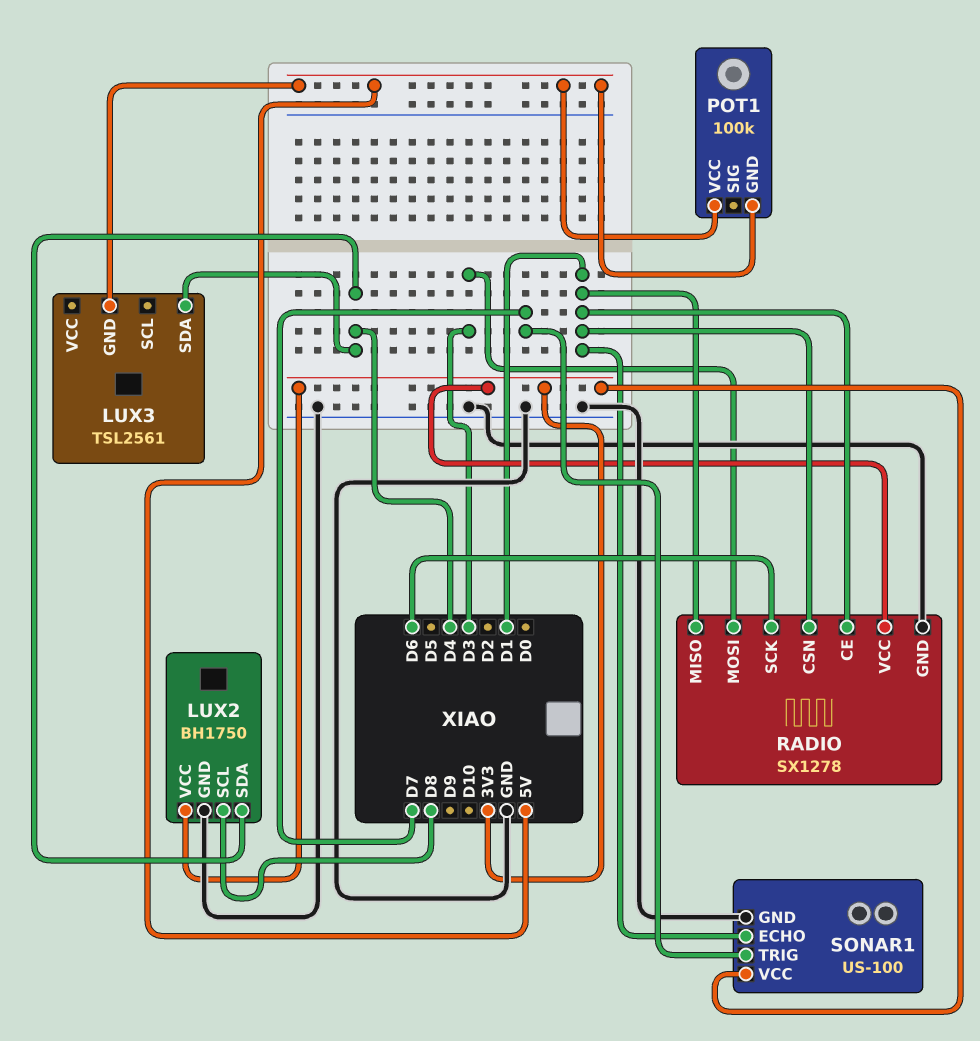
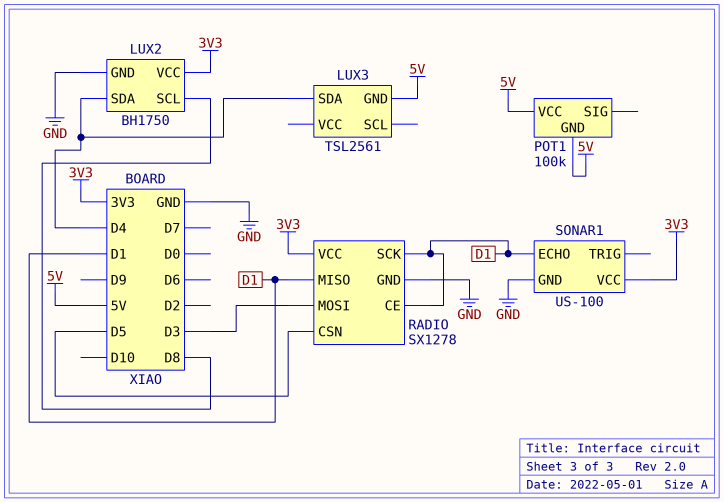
RADIO pin CSN: D1 -> D5
RADIO pin SCK: D6 -> D1
SONAR1 pin TRIG: D7 -> none

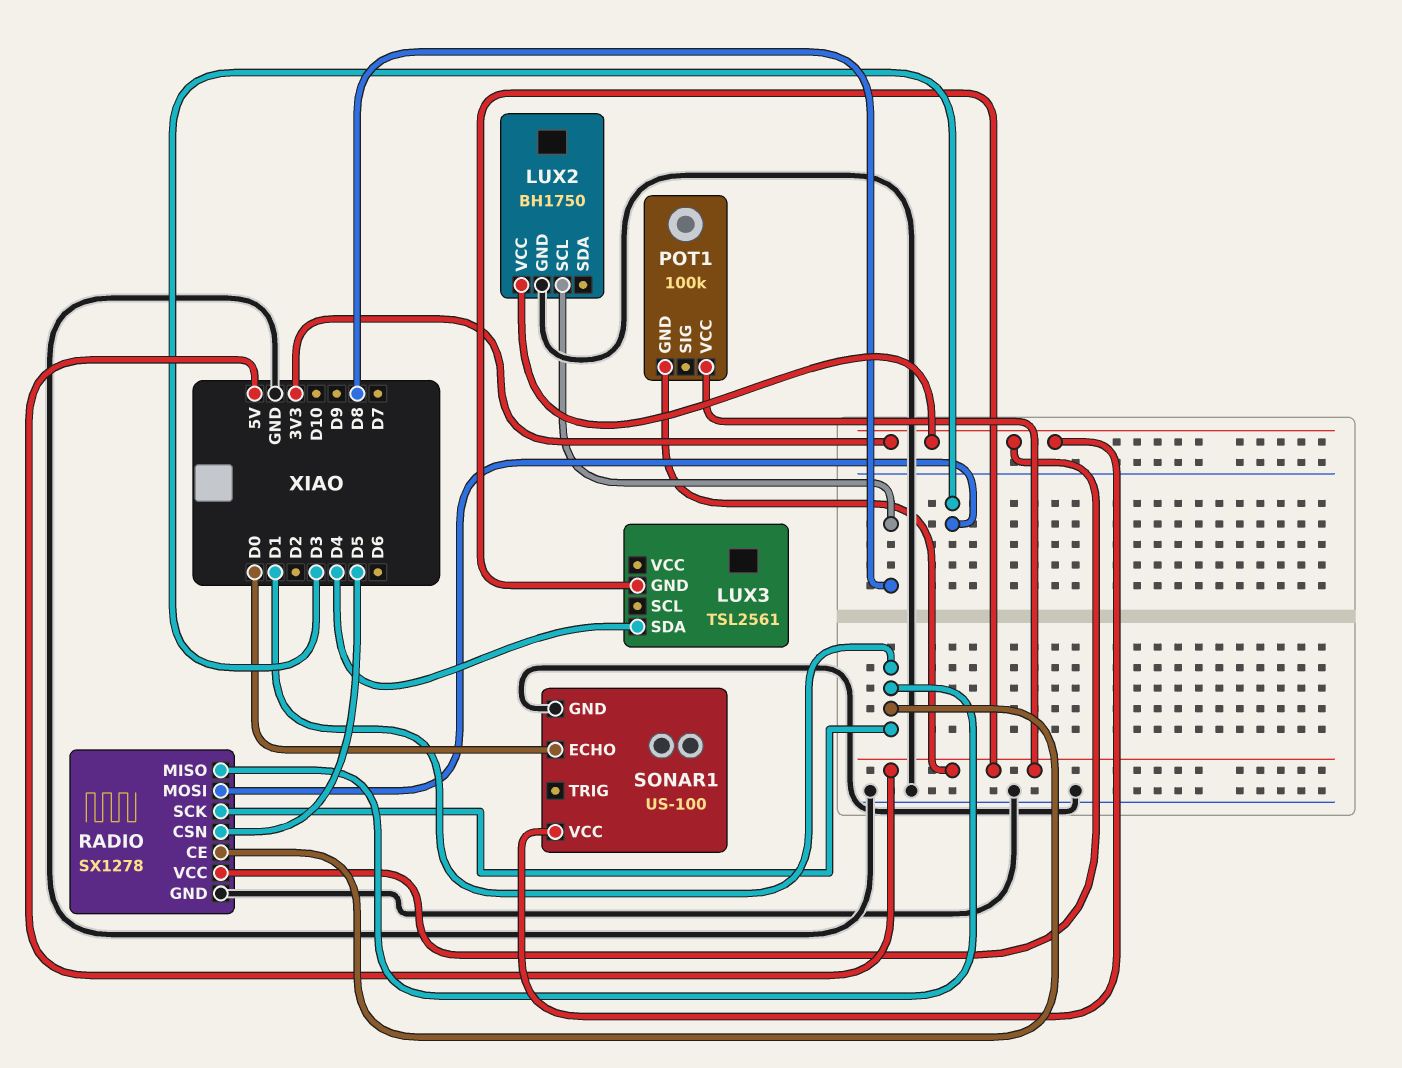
LUX2 pin SDA: D4 -> none
SONAR1 pin ECHO: D1 -> D0

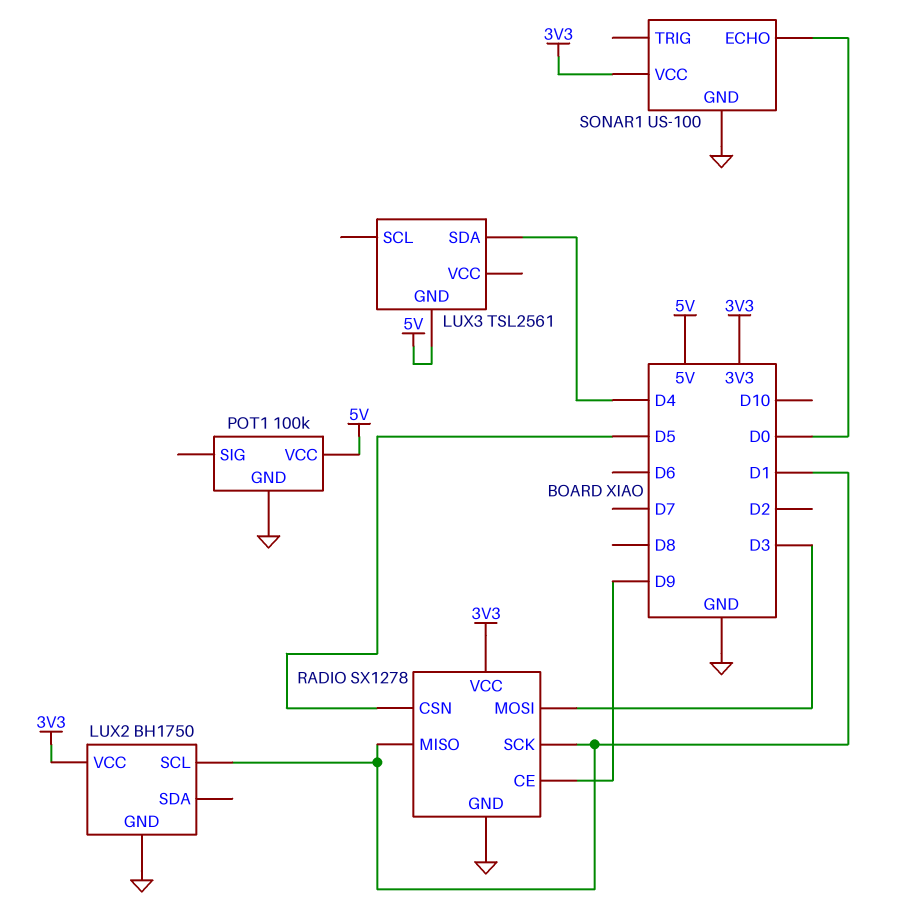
LUX2 pin SCL: D8 -> D1
POT1 pin GND: 5V -> GND
RADIO pin CE: D1 -> D9

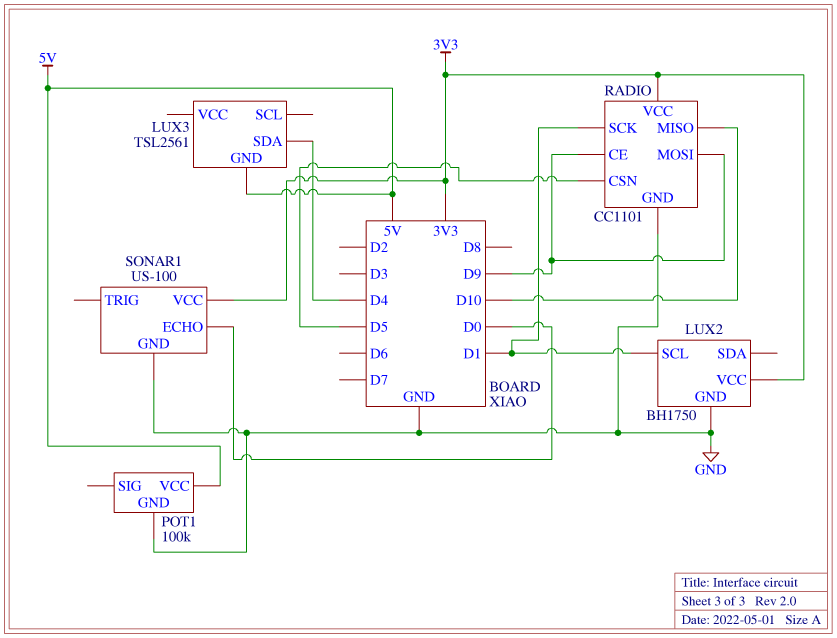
RADIO: SX1278 -> CC1101
RADIO pin MISO: D1 -> D10
RADIO pin MOSI: D3 -> D9

